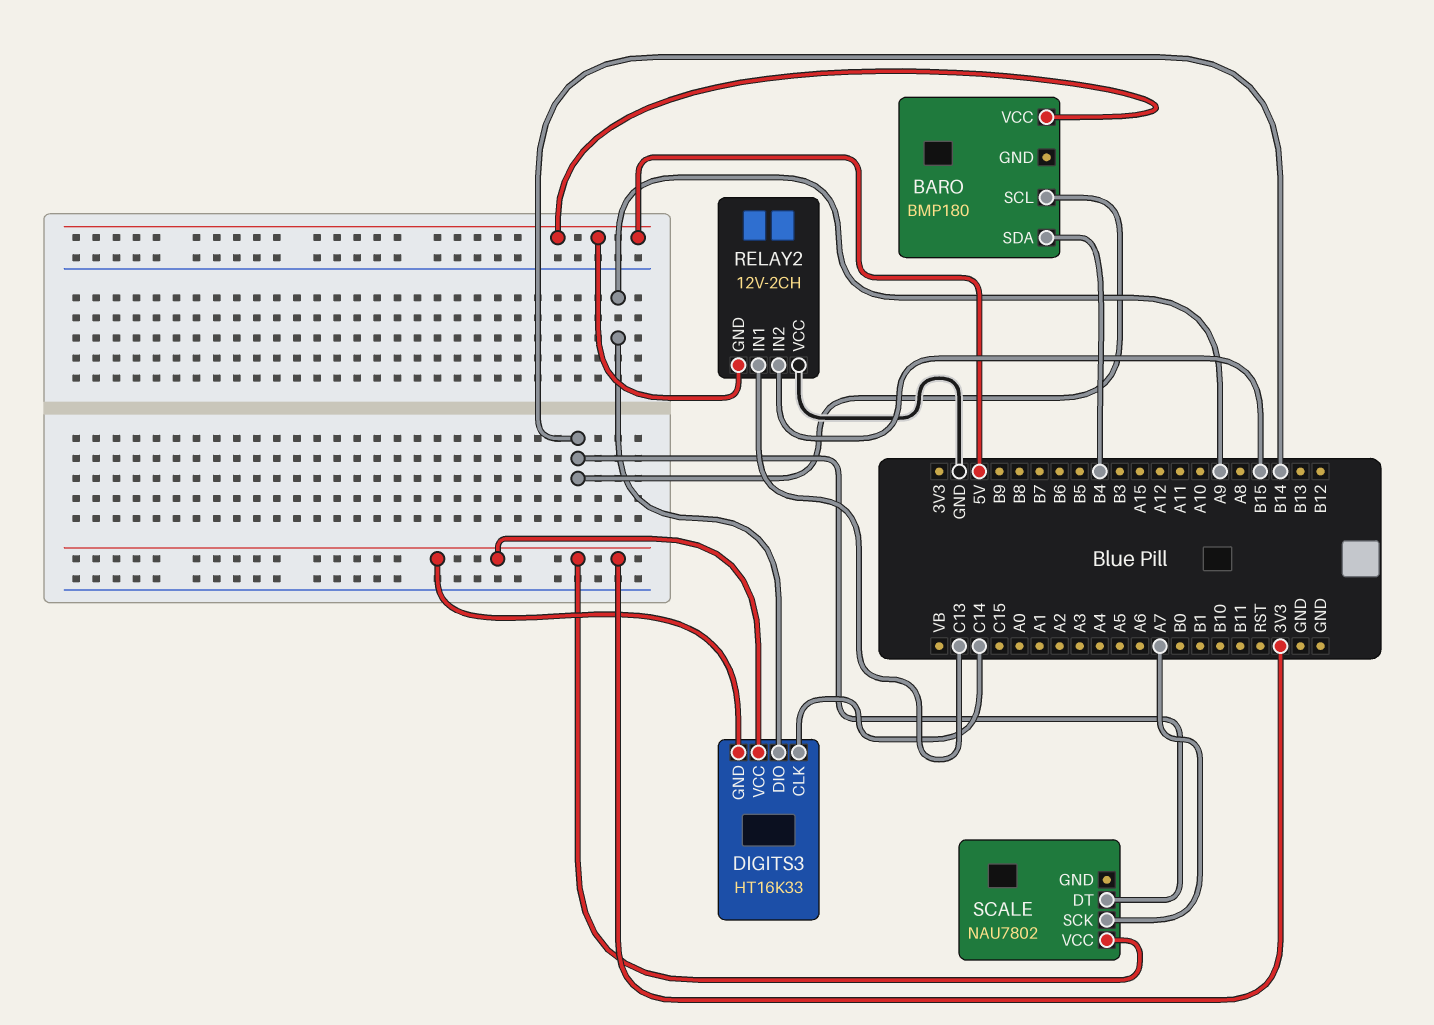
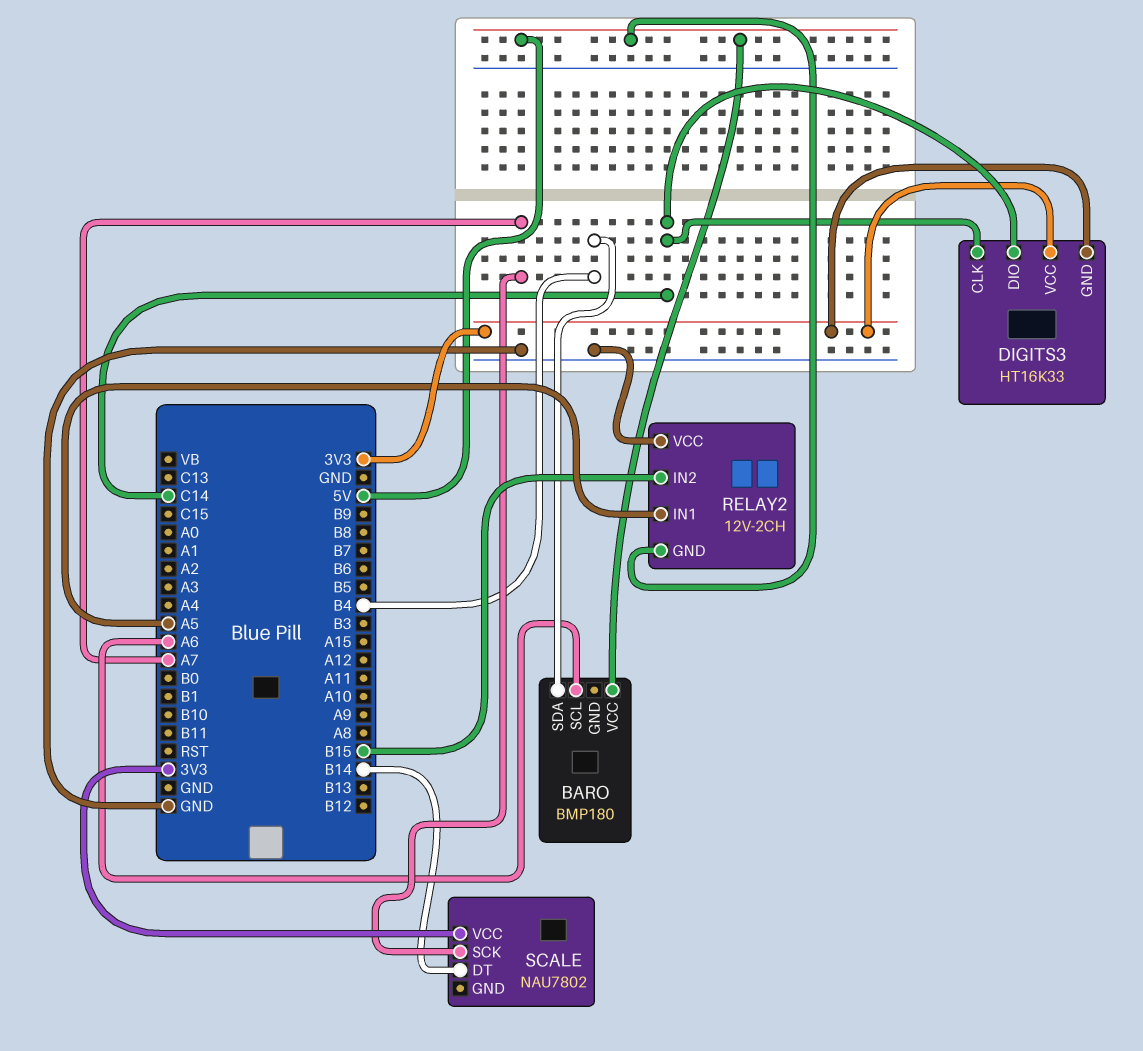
BARO pin SCL: B14 -> A6
DIGITS3 pin DIO: A9 -> C14
RELAY2 pin IN1: C13 -> A5

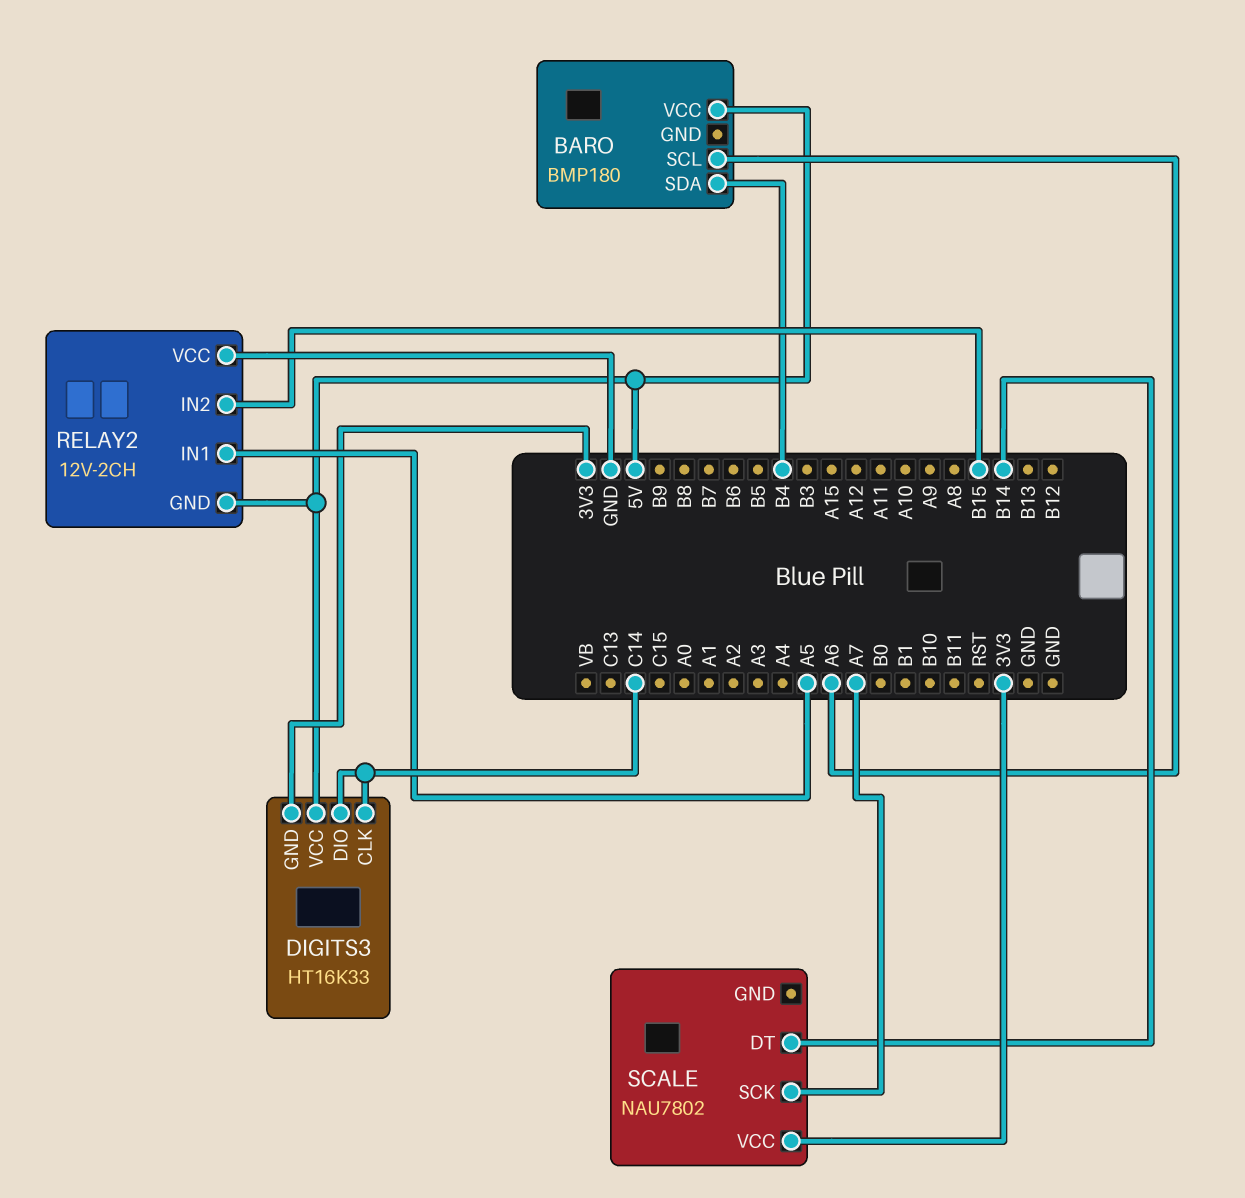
DIGITS3 pin VCC: 3V3 -> 5V

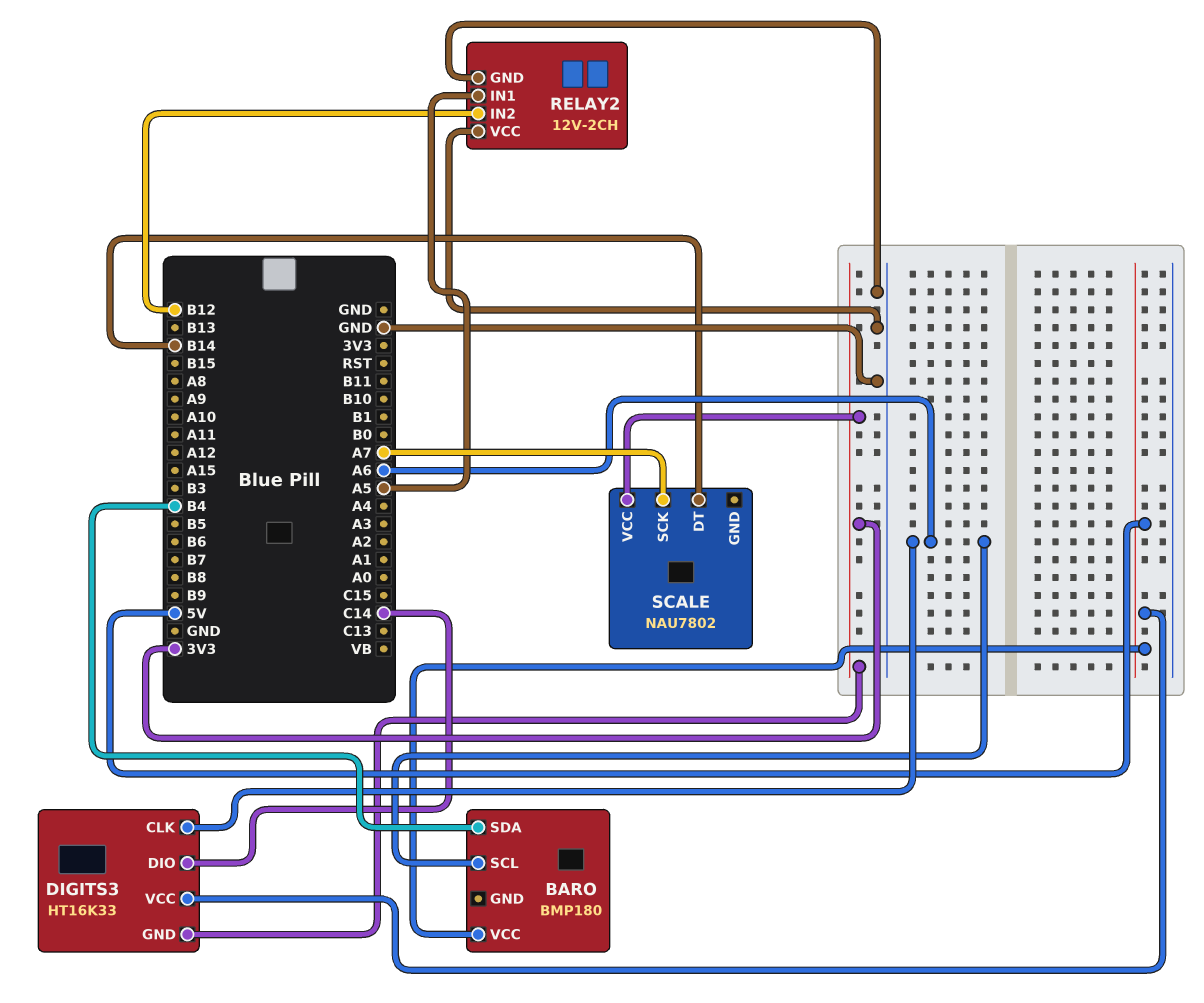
DIGITS3 pin CLK: C14 -> A6
RELAY2 pin GND: 5V -> GND
RELAY2 pin IN2: B15 -> B12

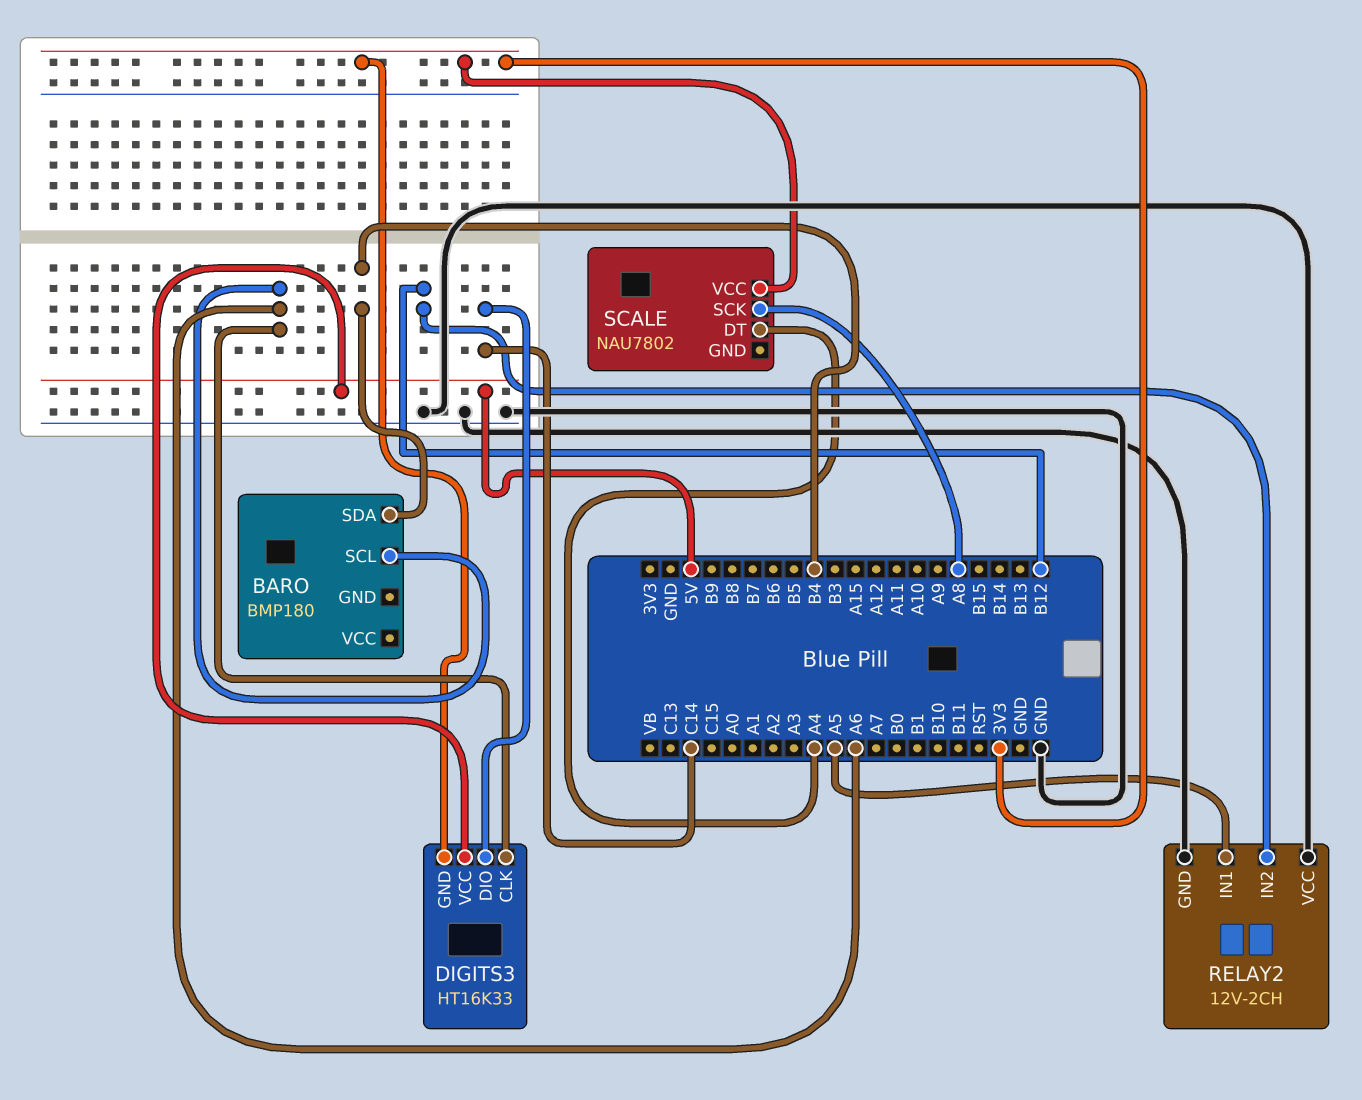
BARO pin VCC: 5V -> none
SCALE pin DT: B14 -> A4
SCALE pin SCK: A7 -> A8

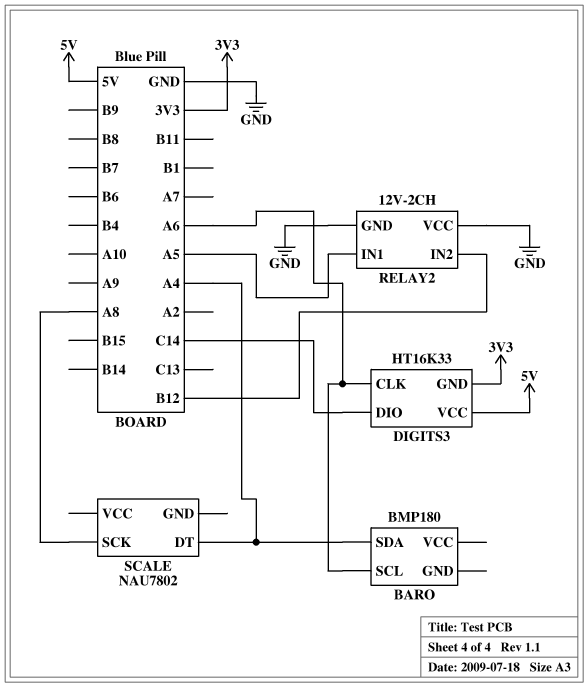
BARO pin SDA: B4 -> A4
SCALE pin VCC: 3V3 -> none

